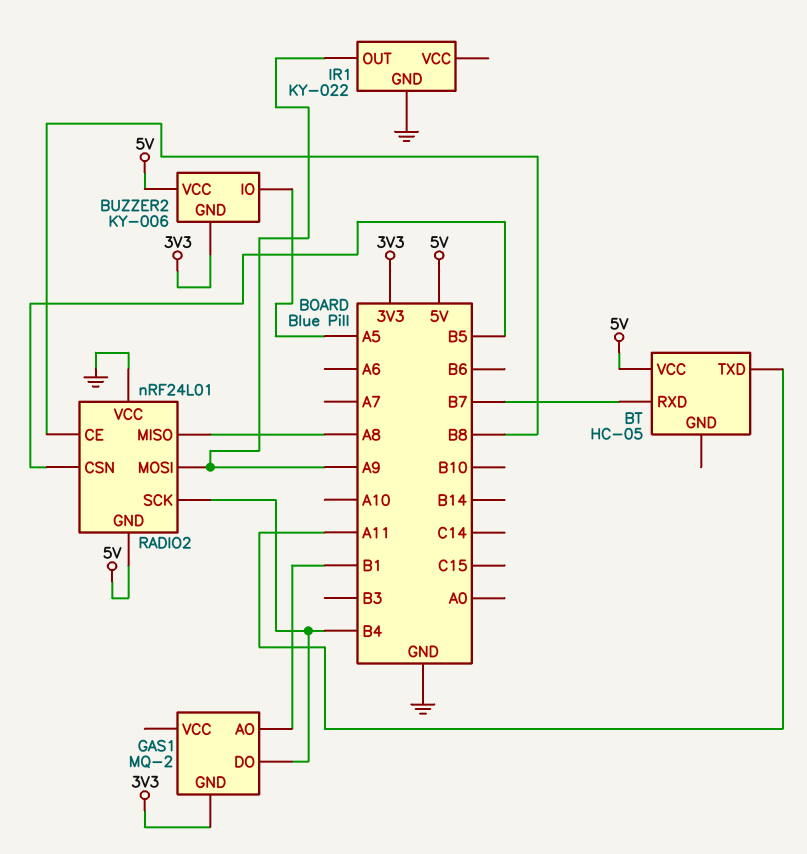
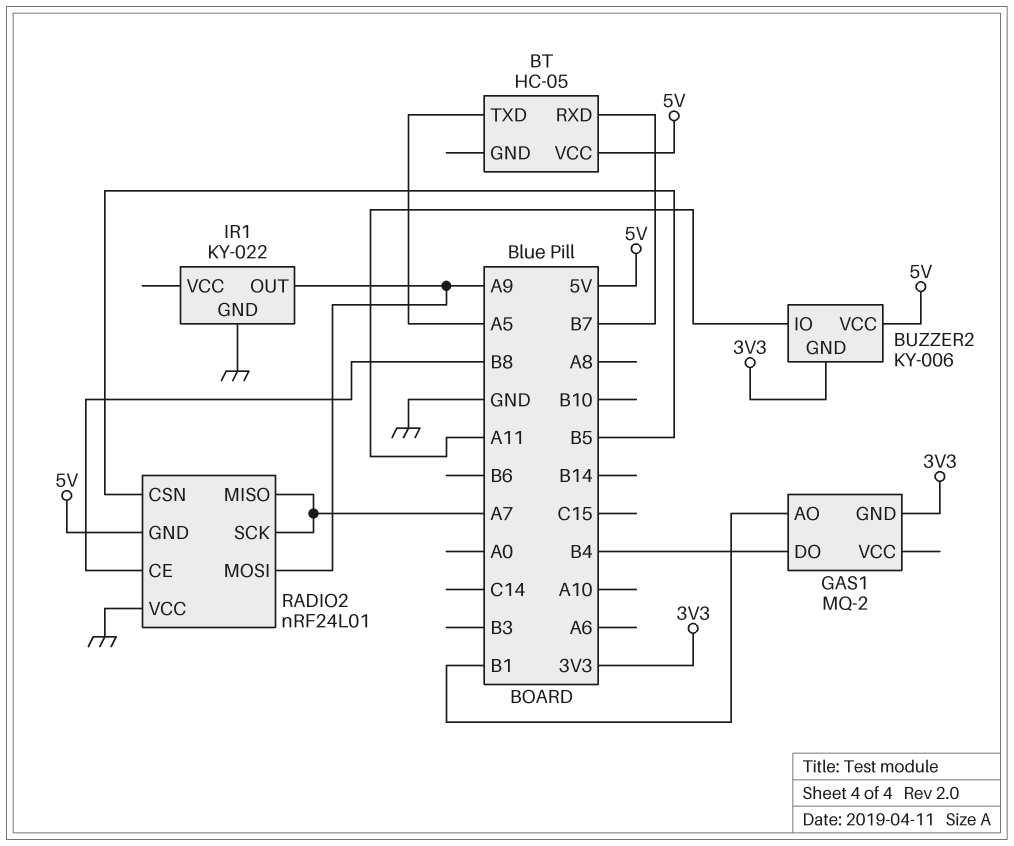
BT pin TXD: A11 -> A5
BUZZER2 pin IO: A5 -> A11
RADIO2 pin MISO: A8 -> A7
RADIO2 pin SCK: B4 -> A7

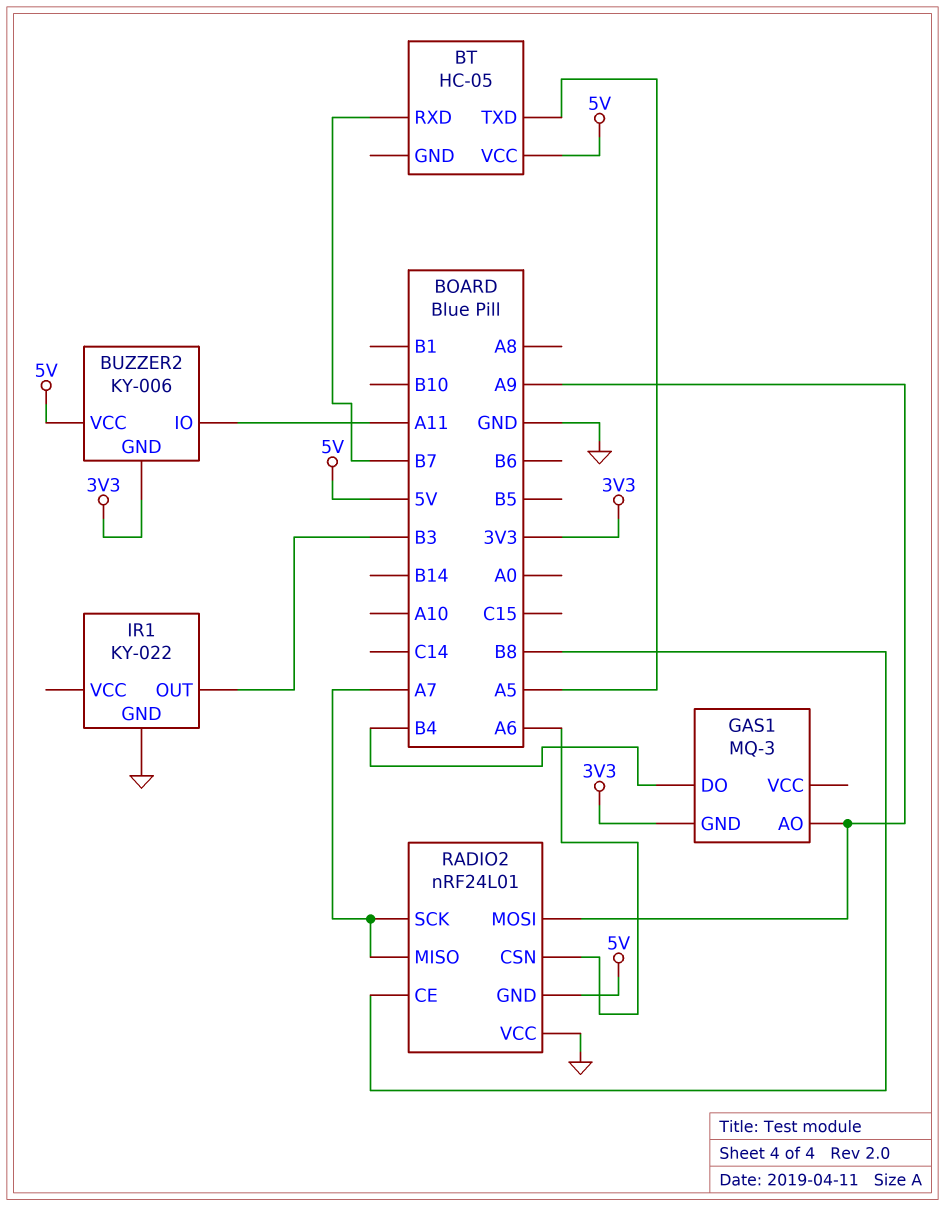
GAS1: MQ-2 -> MQ-3
GAS1 pin AO: B1 -> A9
IR1 pin OUT: A9 -> B3
RADIO2 pin CSN: B5 -> A6

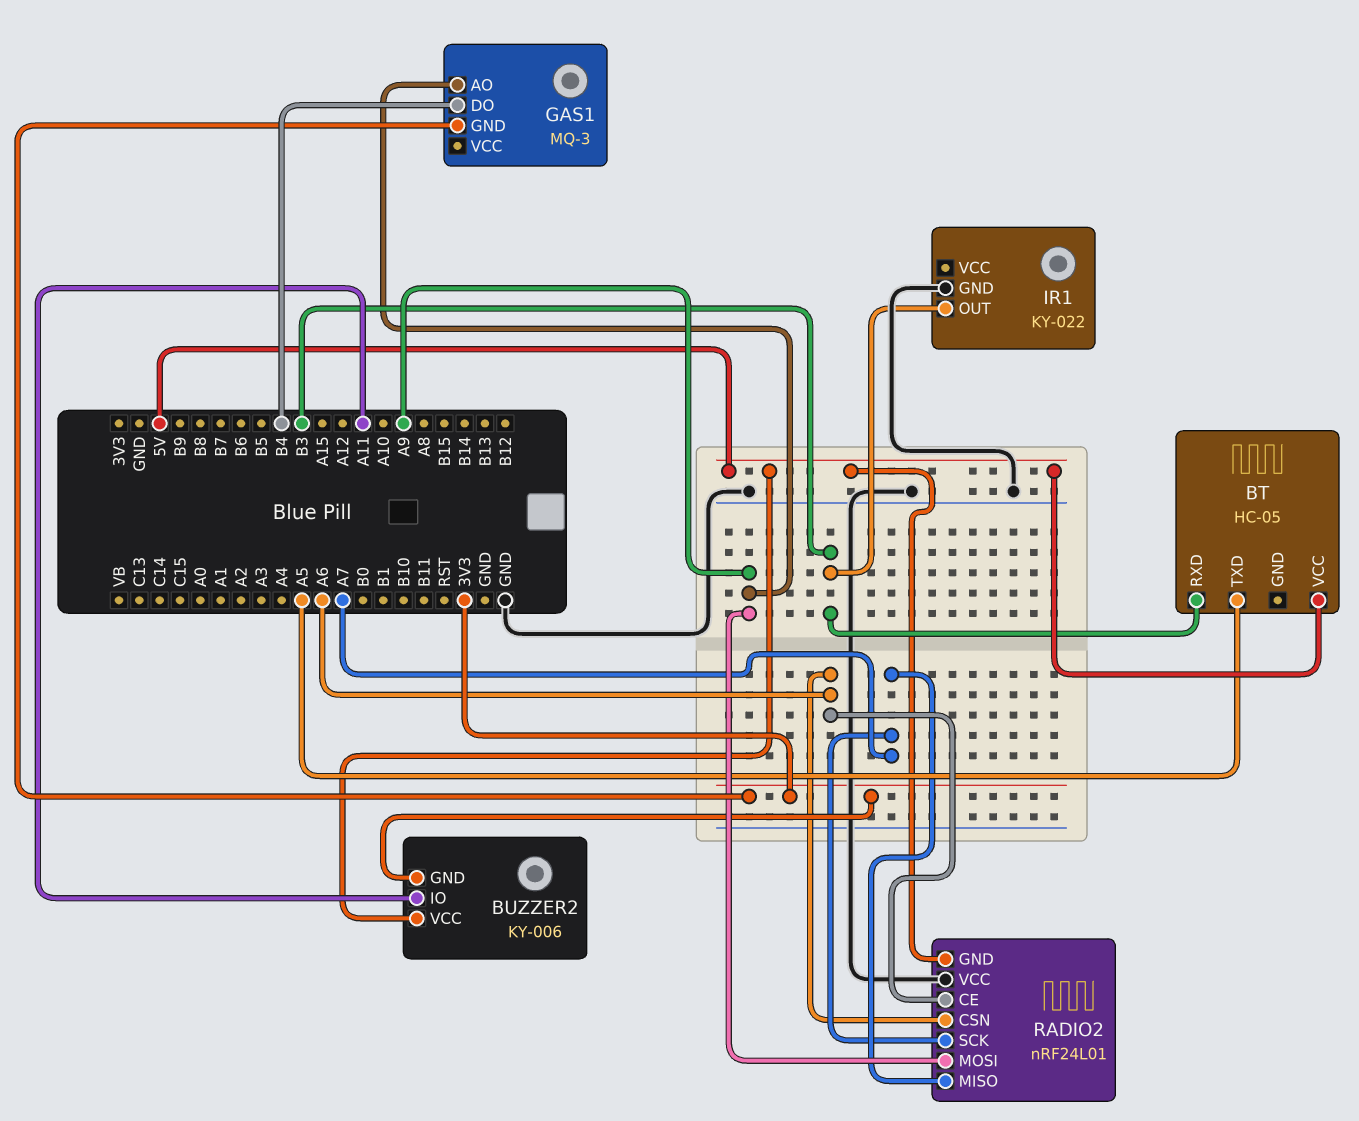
BT pin RXD: B7 -> B3
RADIO2 pin CE: B8 -> A6

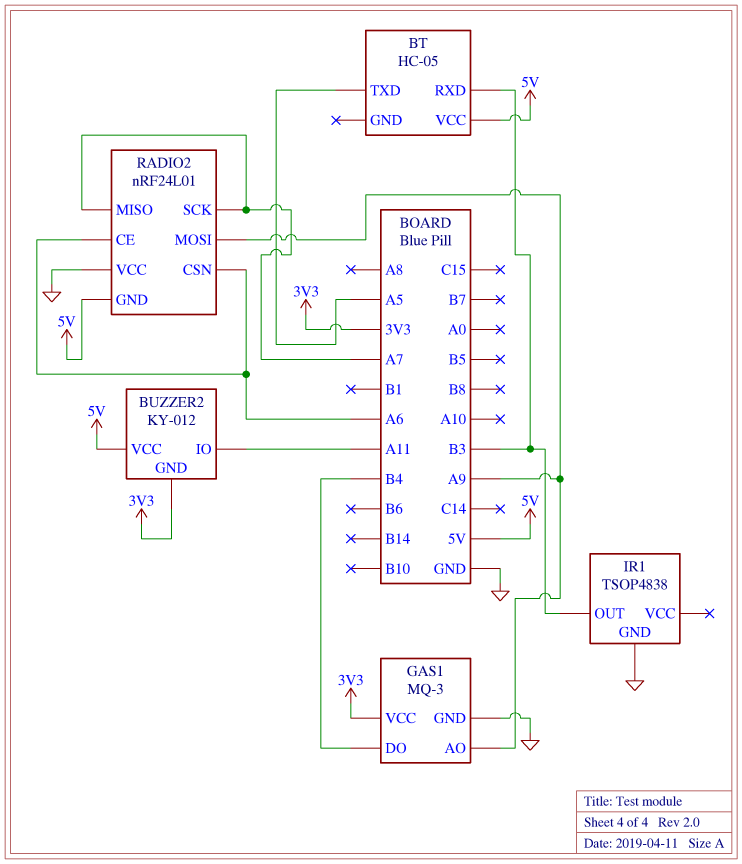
BUZZER2: KY-006 -> KY-012
GAS1 pin GND: 3V3 -> GND
GAS1 pin VCC: none -> 3V3
IR1: KY-022 -> TSOP4838

